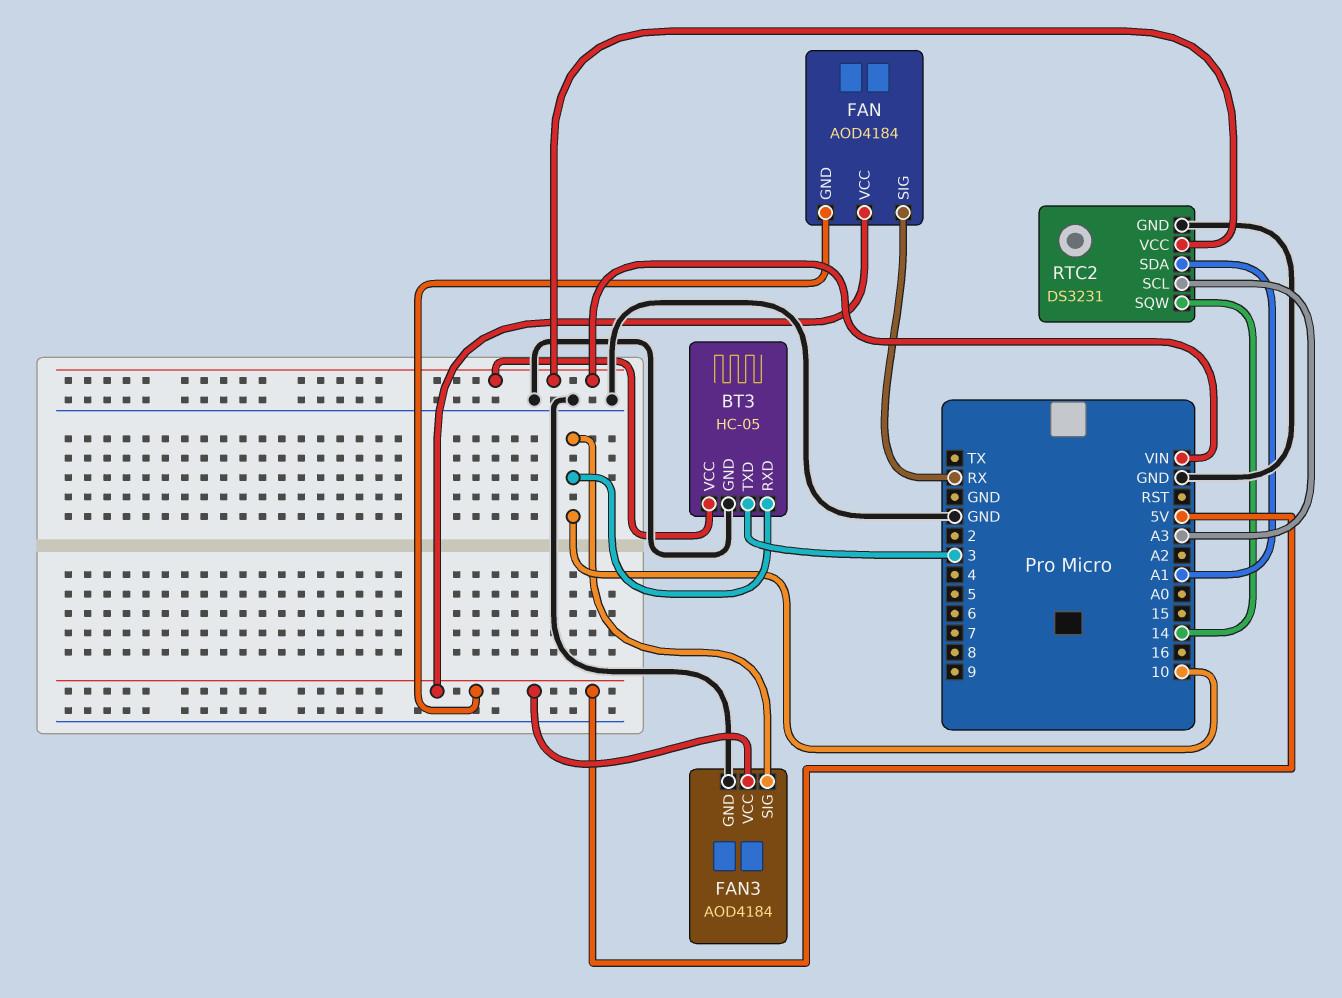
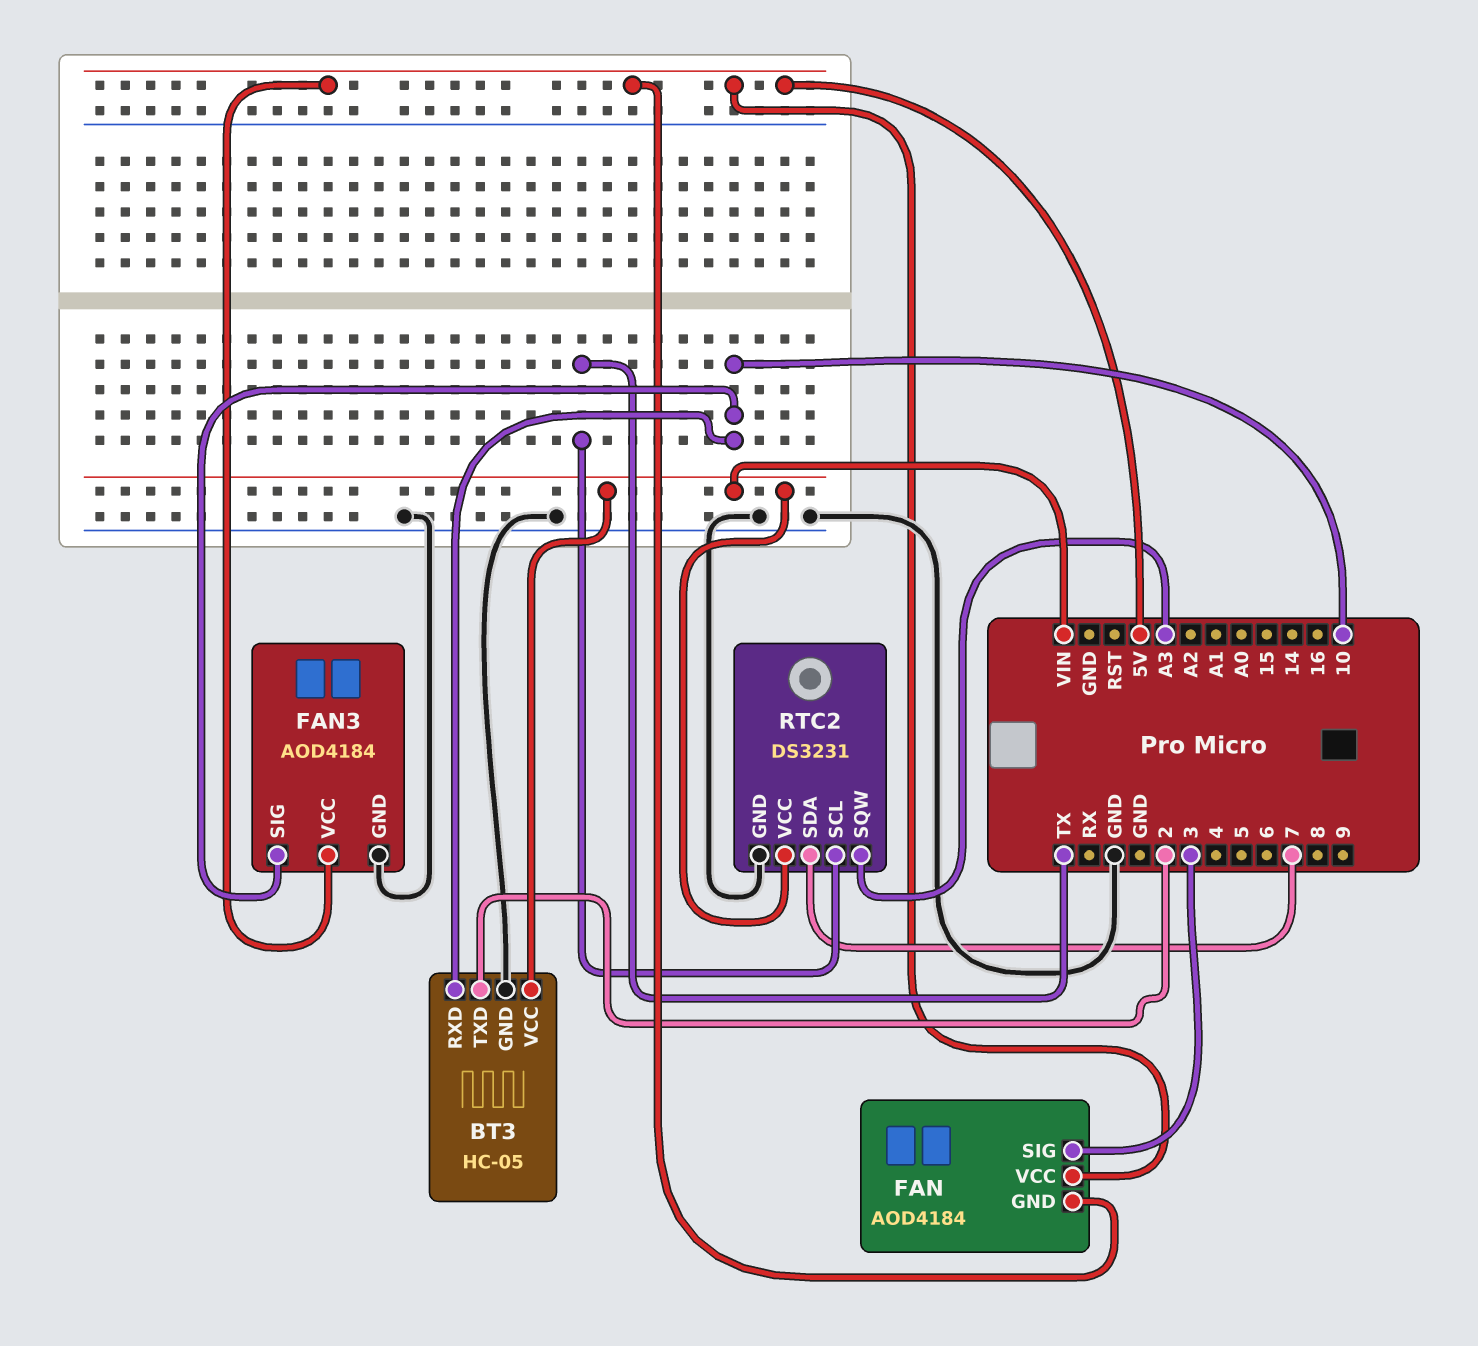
BT3 pin TXD: 3 -> 2
FAN pin SIG: RX -> 3
RTC2 pin SCL: A3 -> TX
RTC2 pin SDA: A1 -> 7
RTC2 pin SQW: 14 -> A3

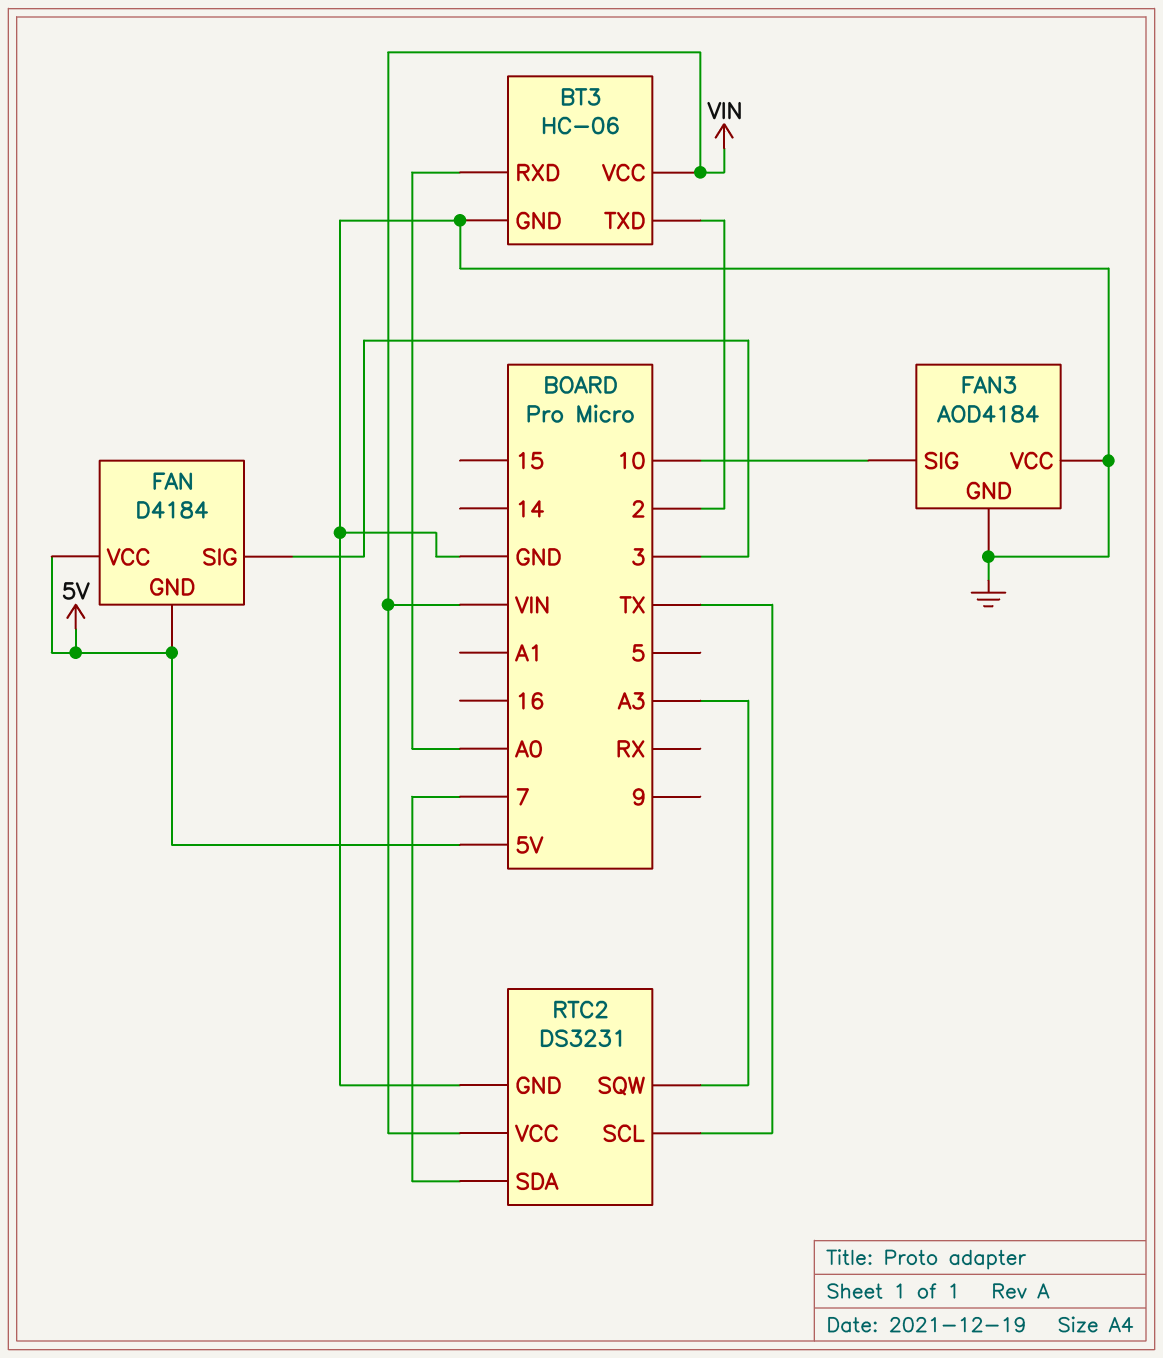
BT3: HC-05 -> HC-06
BT3 pin RXD: 10 -> A0
FAN: AOD4184 -> D4184
FAN3 pin VCC: 5V -> GND

